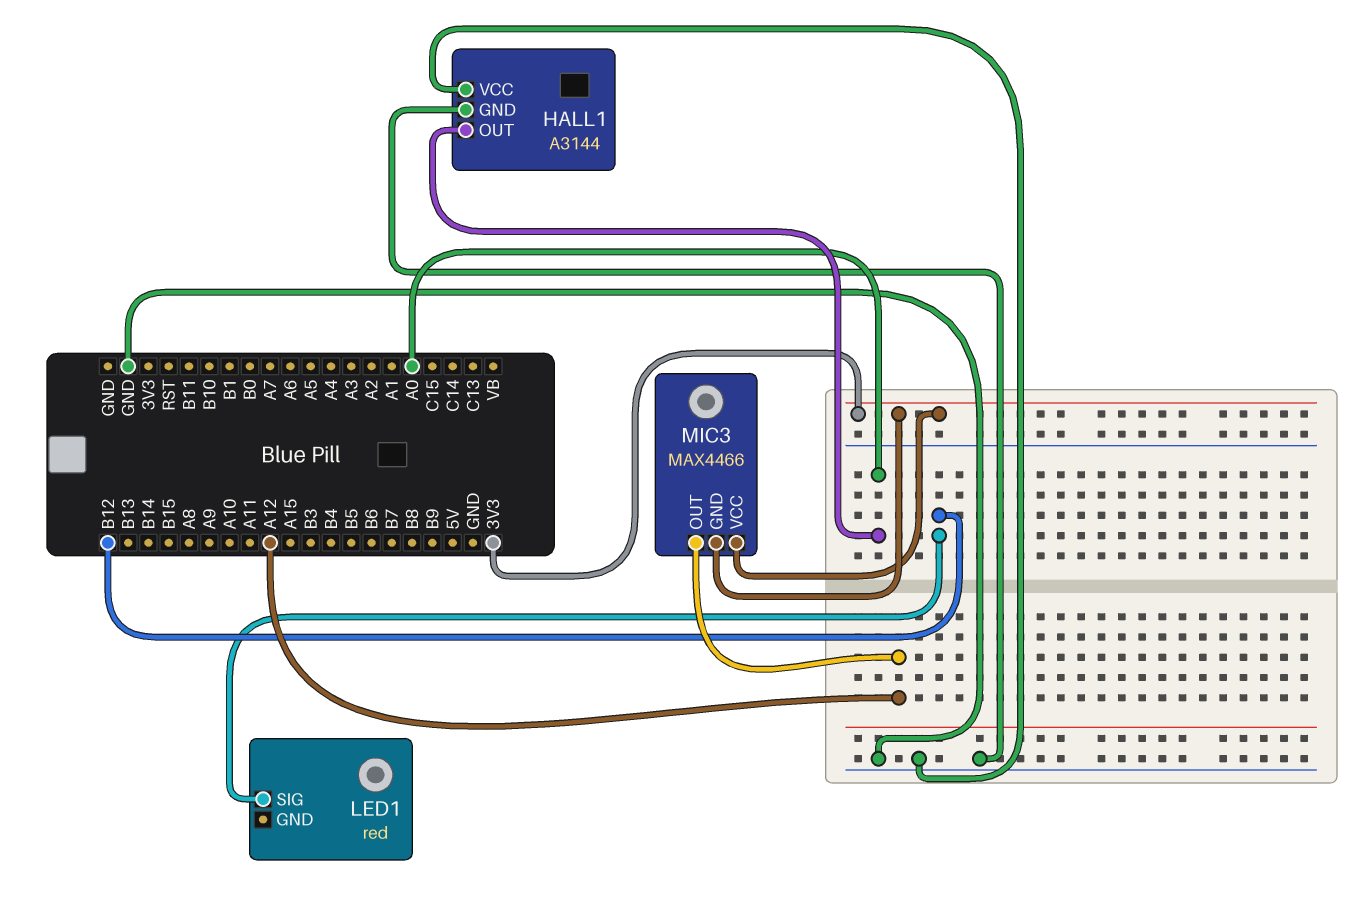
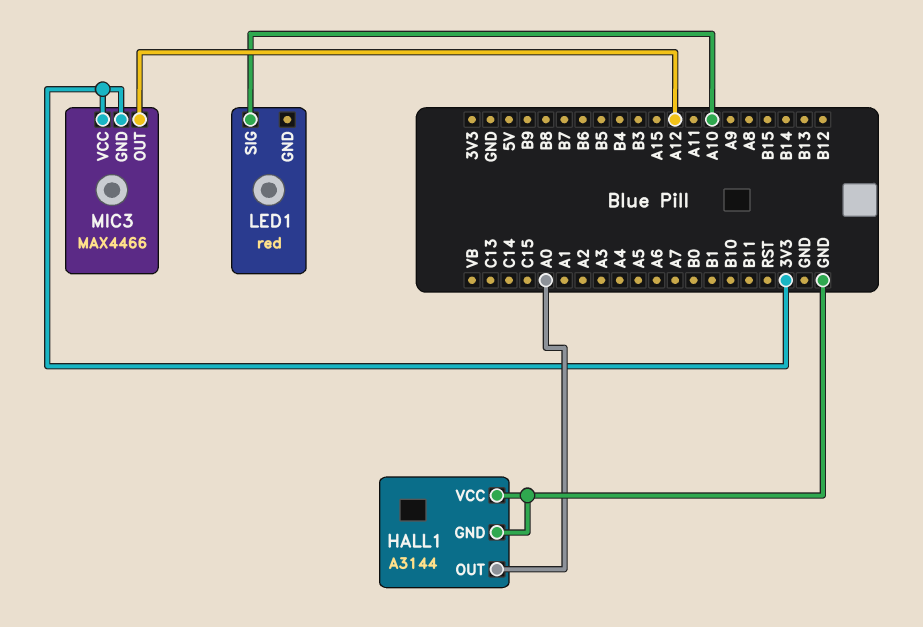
LED1 pin SIG: B12 -> A10

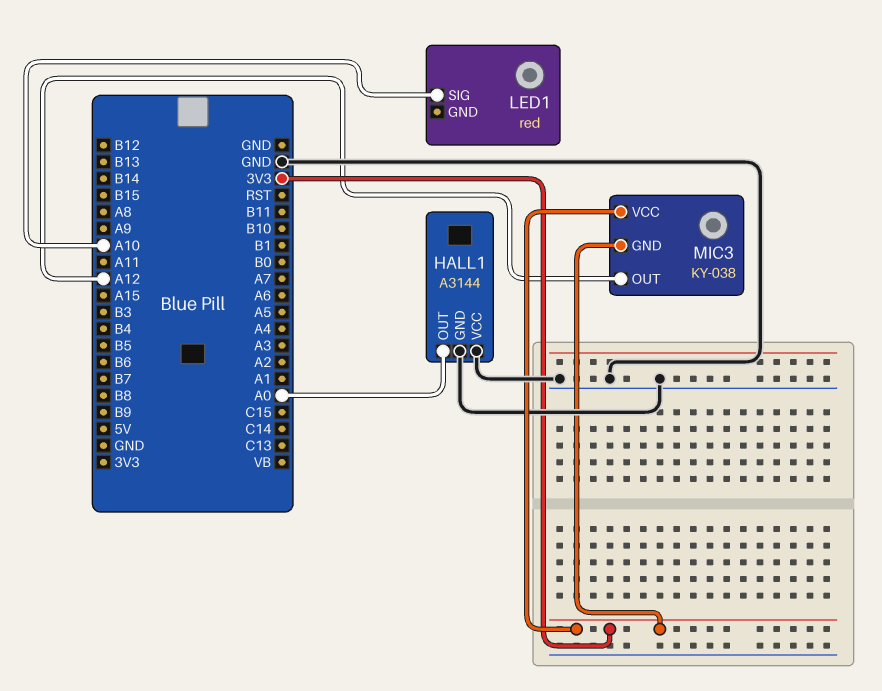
MIC3: MAX4466 -> KY-038

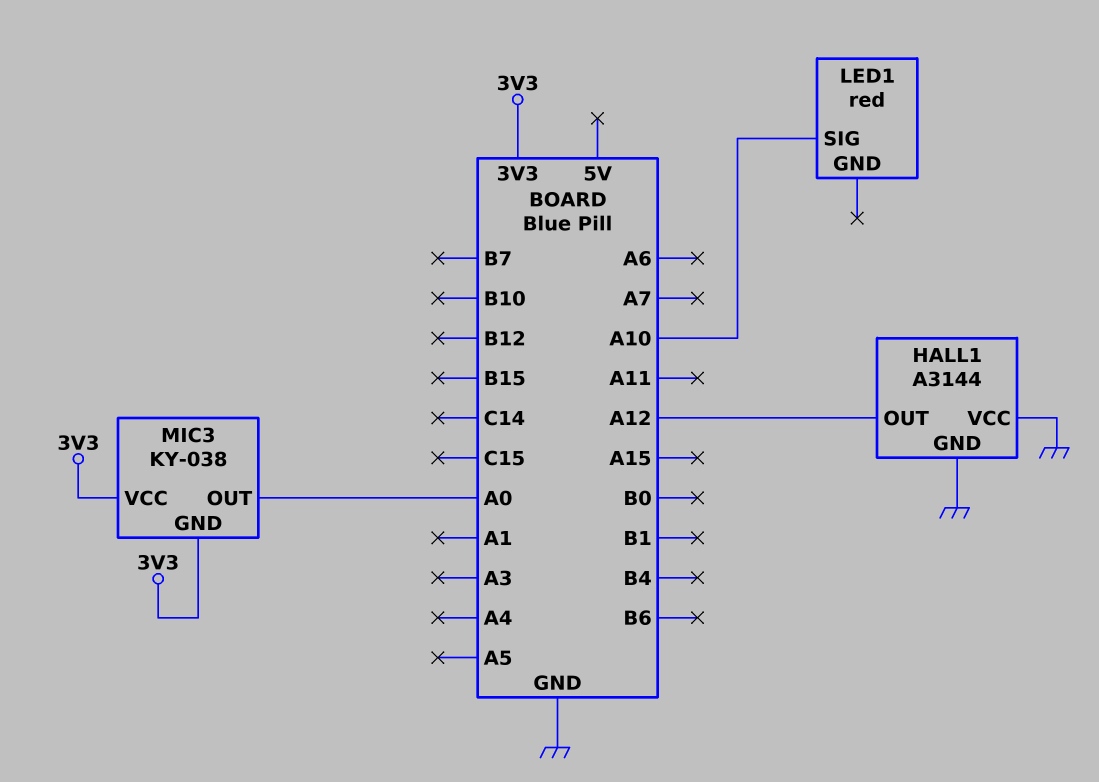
HALL1 pin OUT: A0 -> A12
MIC3 pin OUT: A12 -> A0

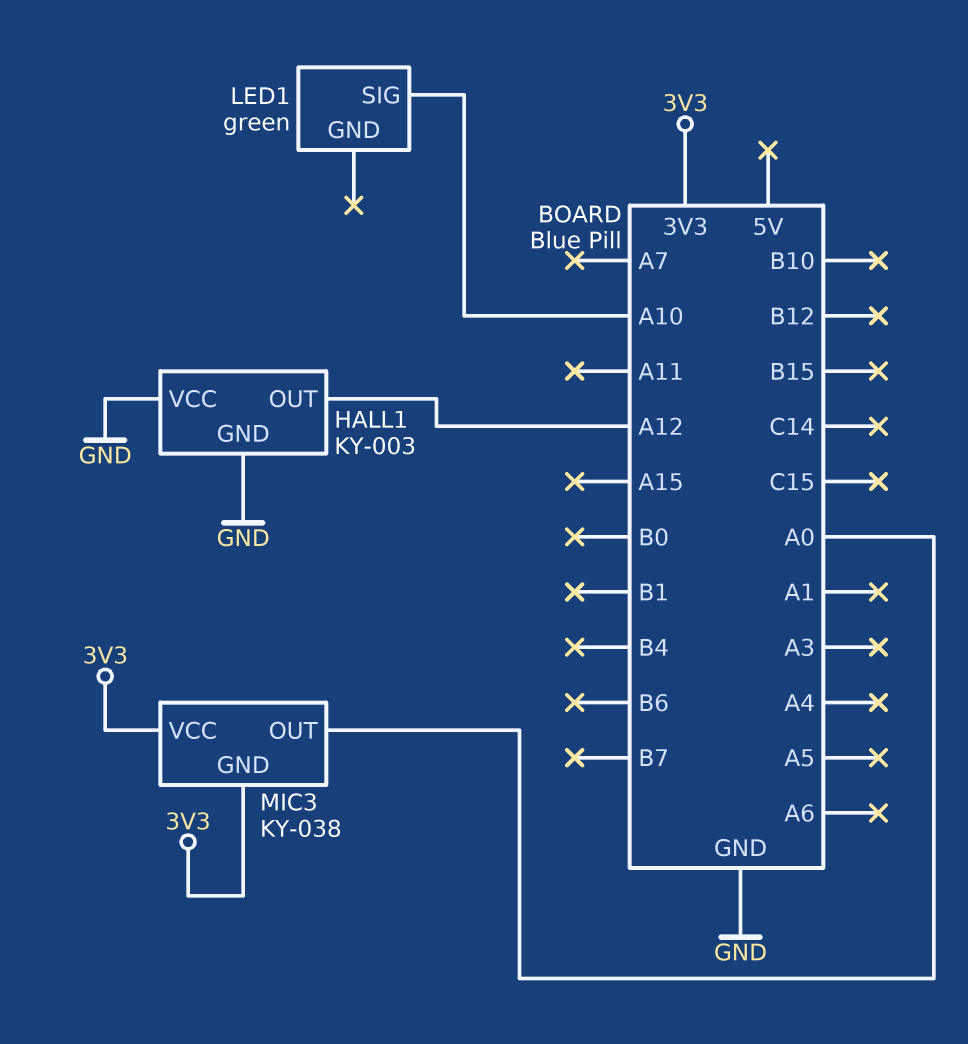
HALL1: A3144 -> KY-003
LED1: red -> green

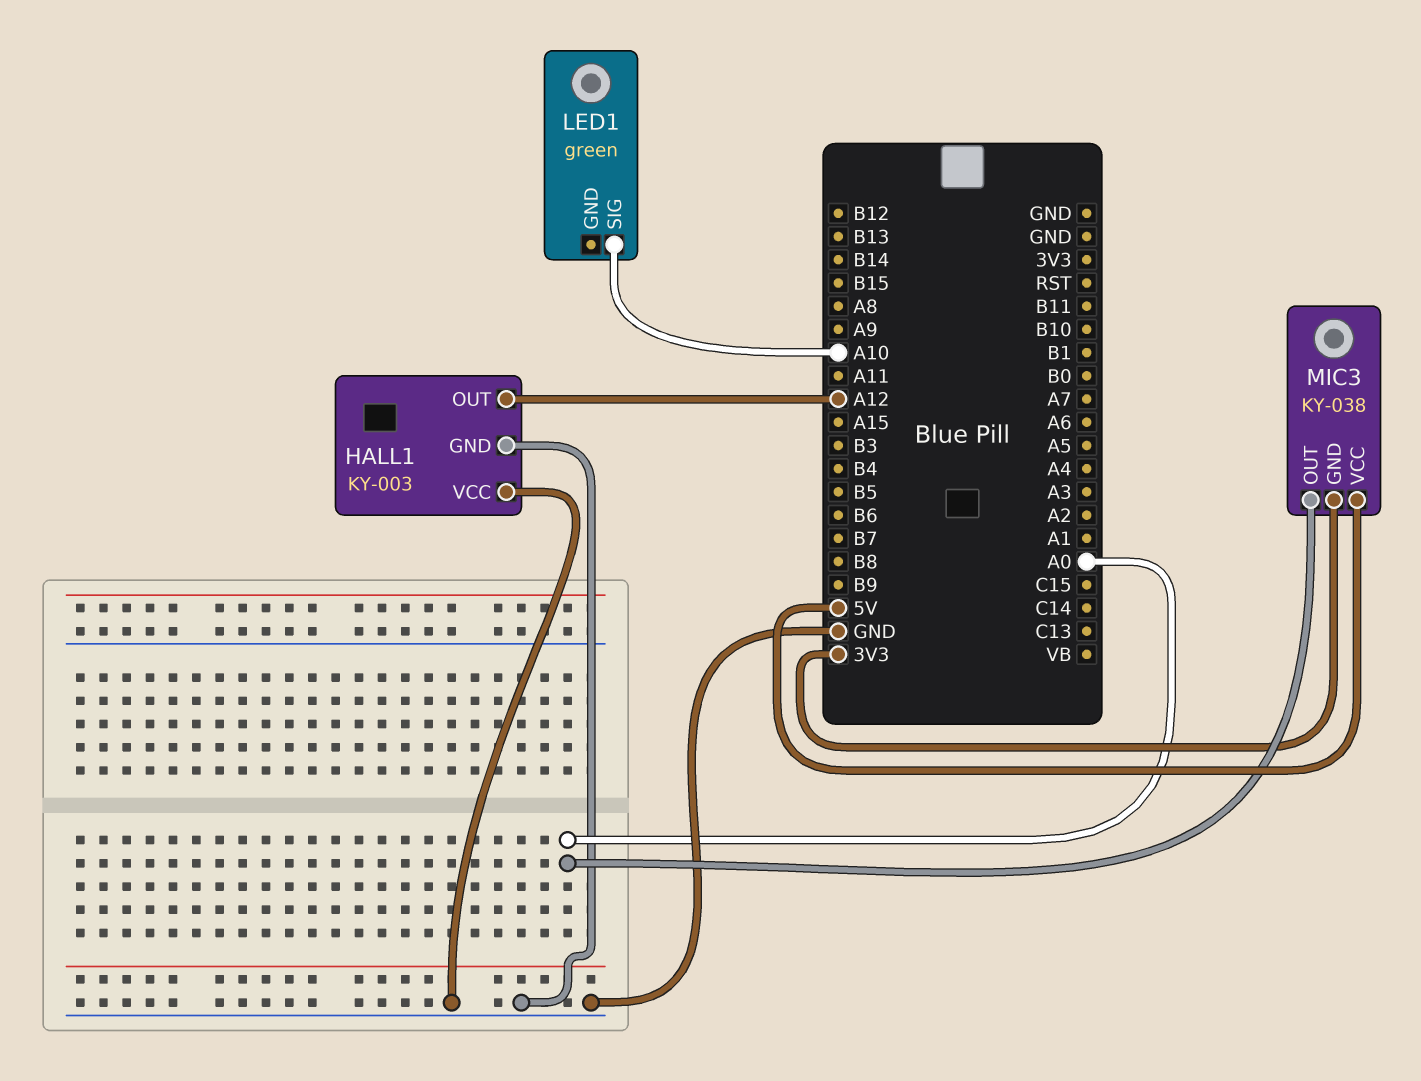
MIC3 pin VCC: 3V3 -> 5V

